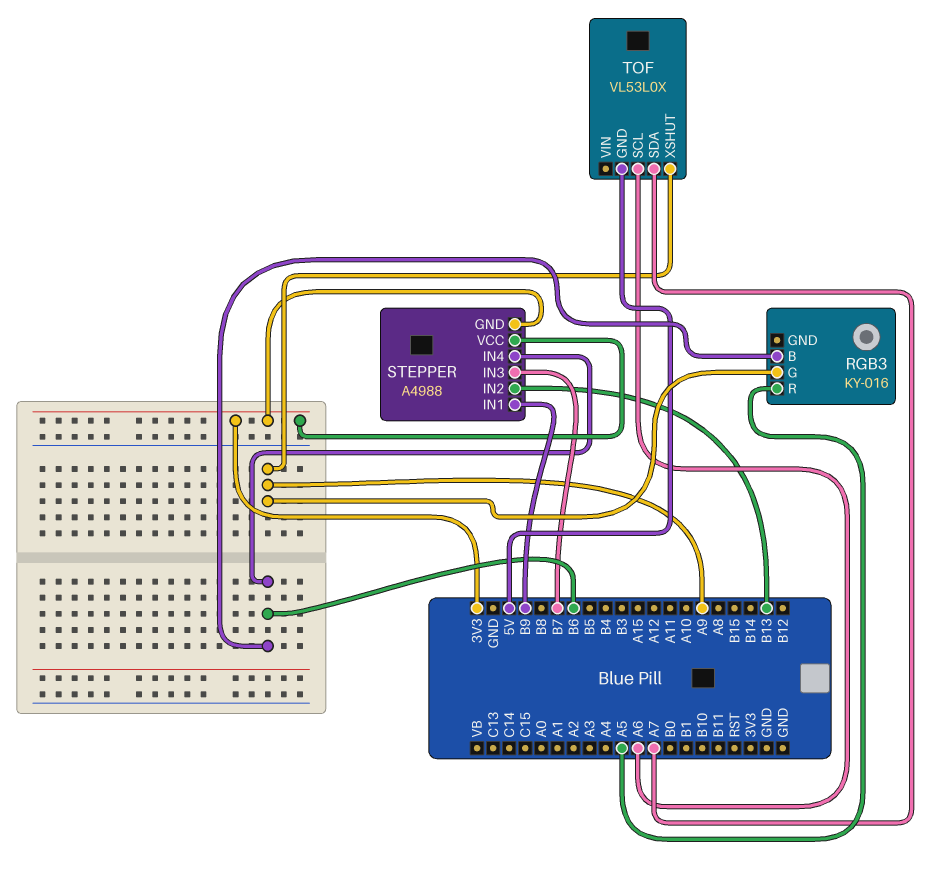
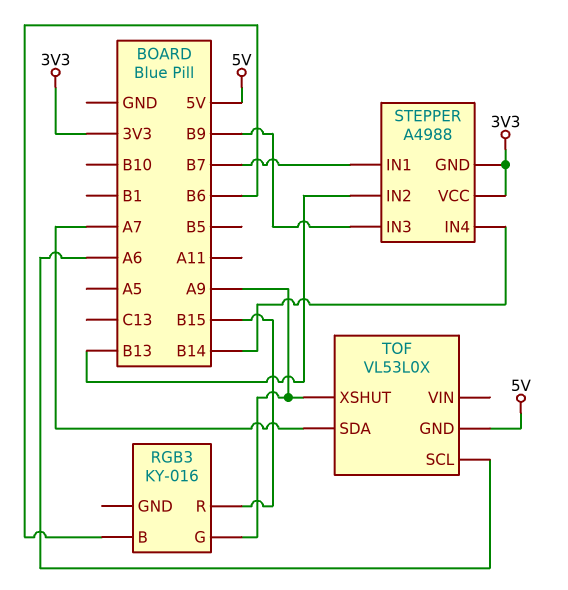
RGB3 pin R: A5 -> B15
STEPPER pin IN1: B9 -> B7
STEPPER pin IN3: B7 -> B9
STEPPER pin IN4: B6 -> B14

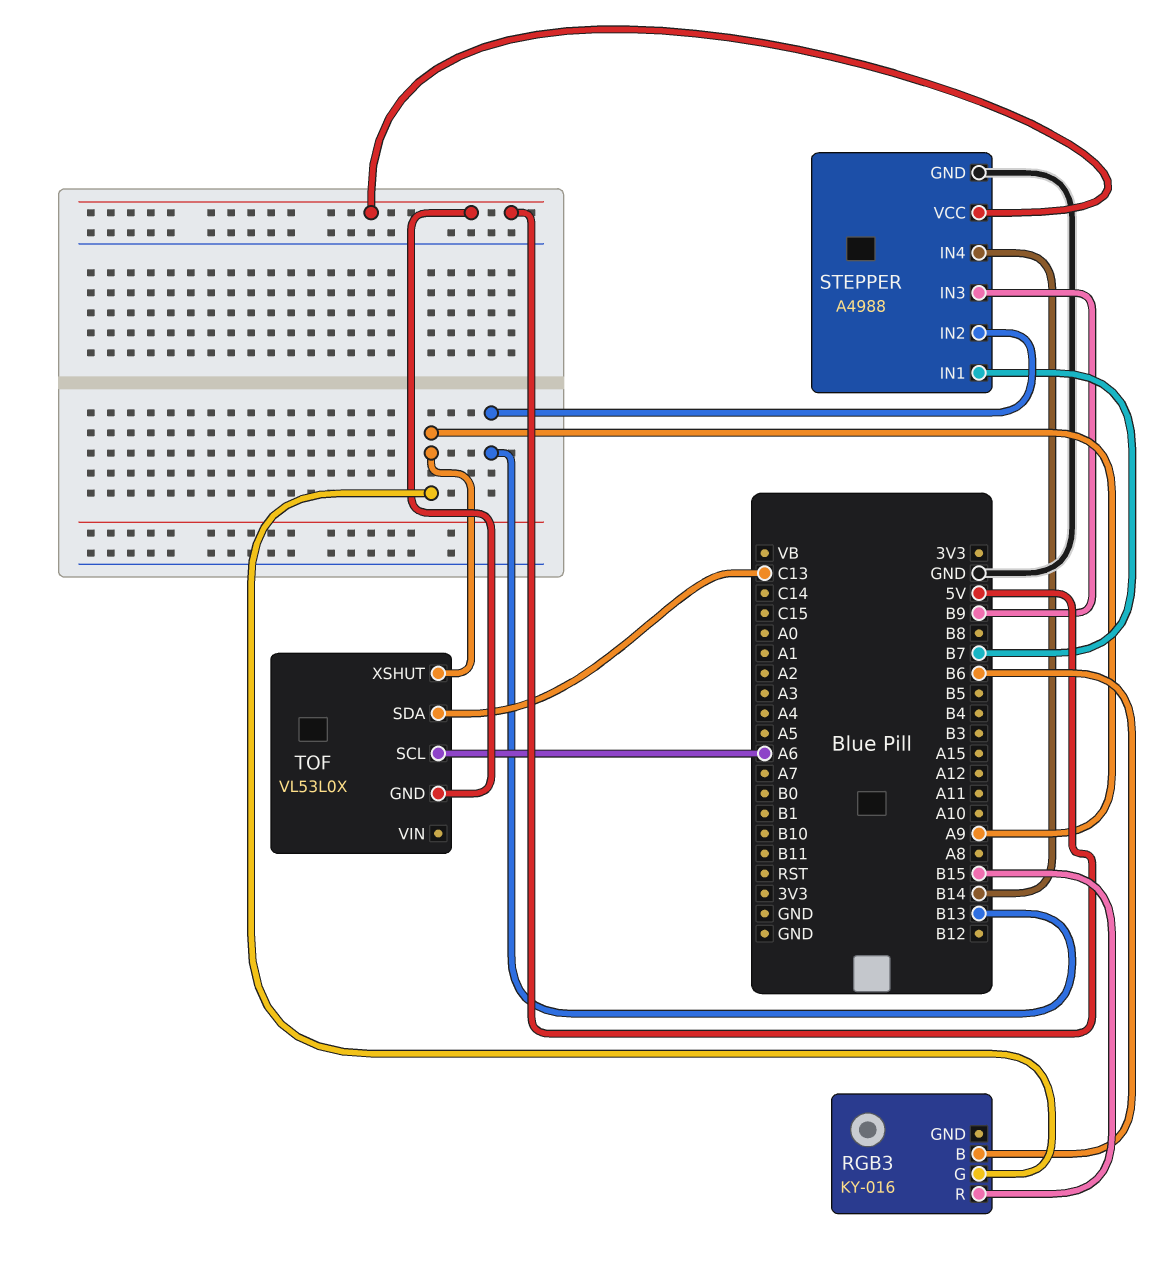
STEPPER pin GND: 3V3 -> GND
STEPPER pin VCC: 3V3 -> 5V
TOF pin SDA: A7 -> C13

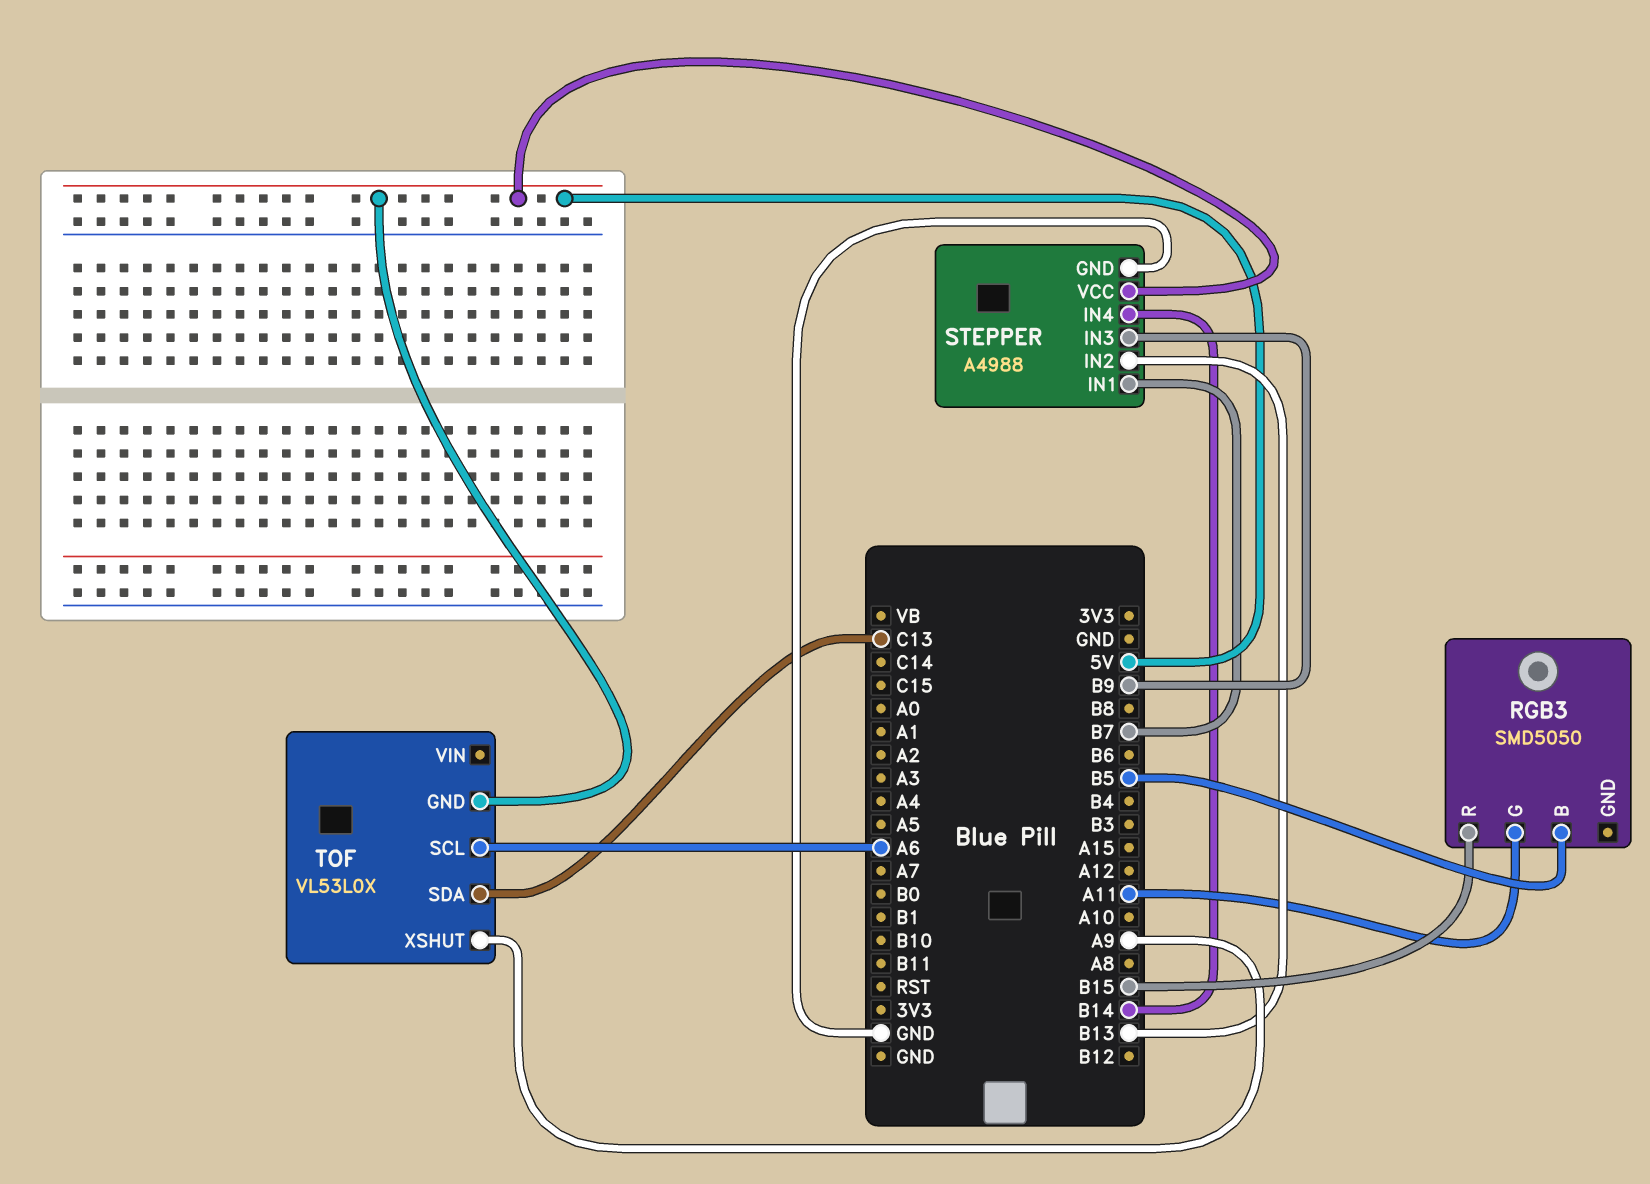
RGB3: KY-016 -> SMD5050
RGB3 pin B: B6 -> B5
RGB3 pin G: A9 -> A11

